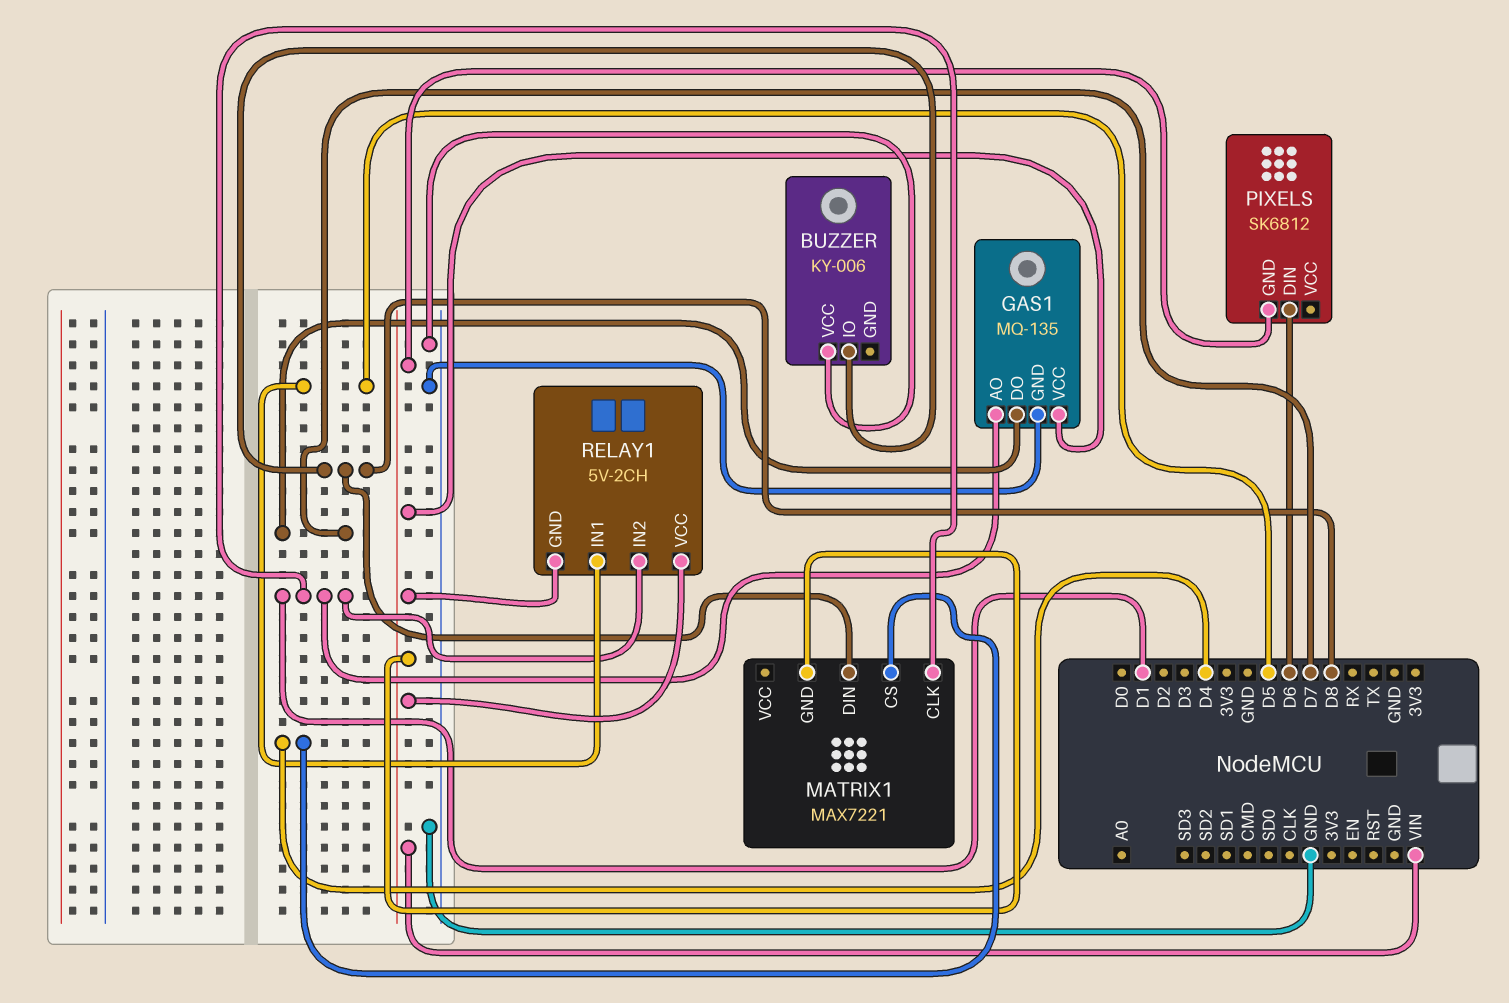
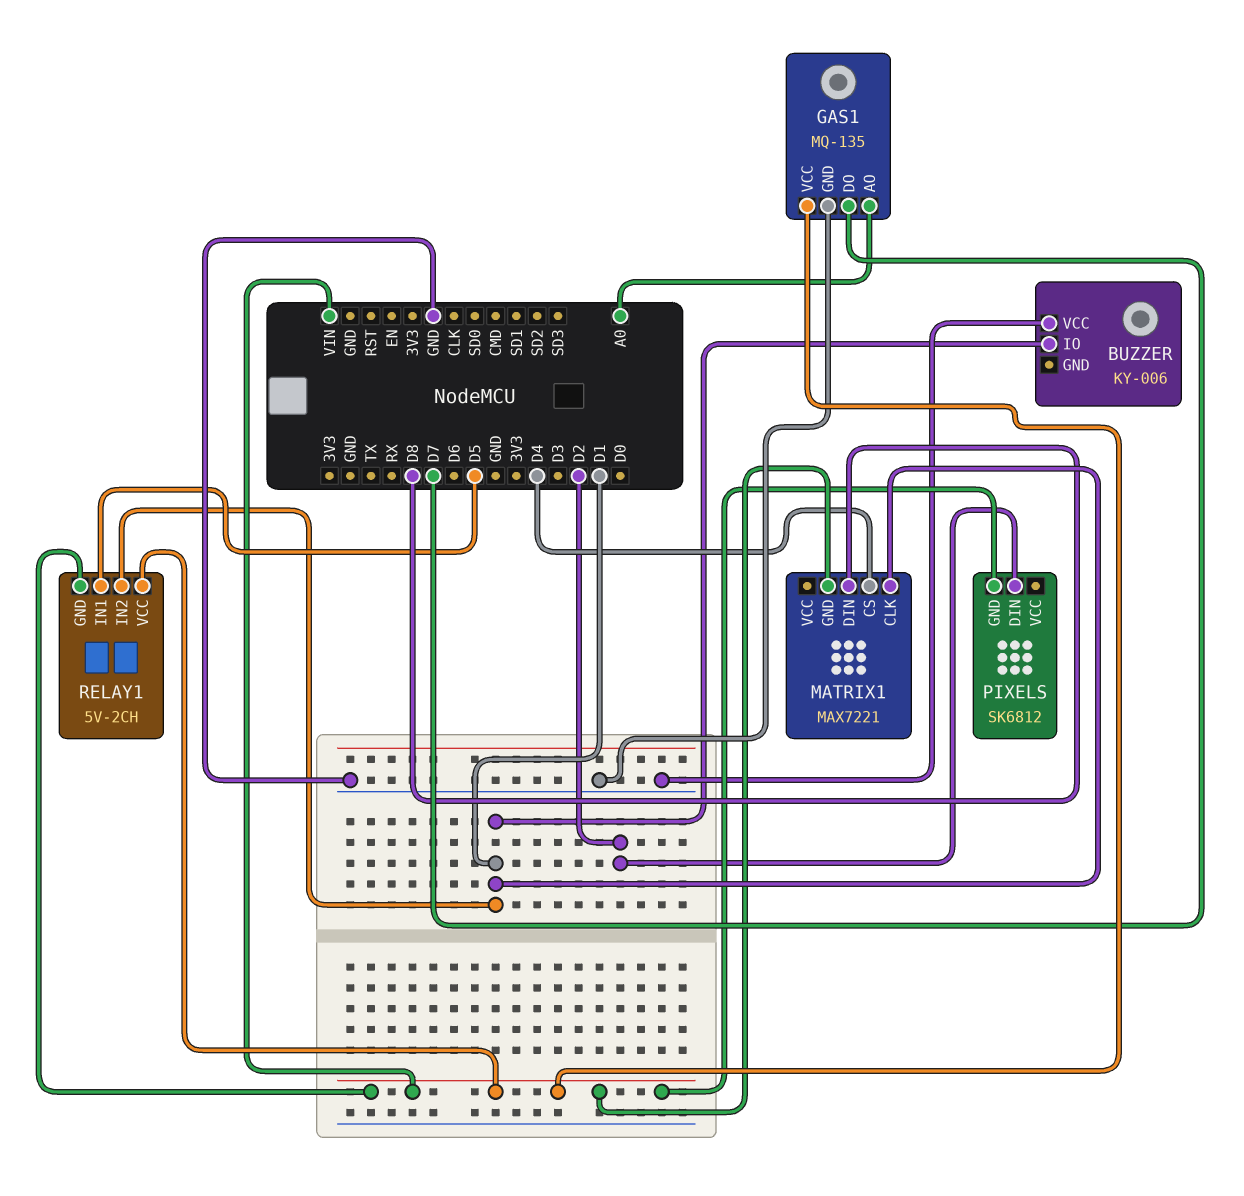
BUZZER pin IO: D8 -> D1
GAS1 pin AO: D1 -> A0
PIXELS pin DIN: D6 -> D2

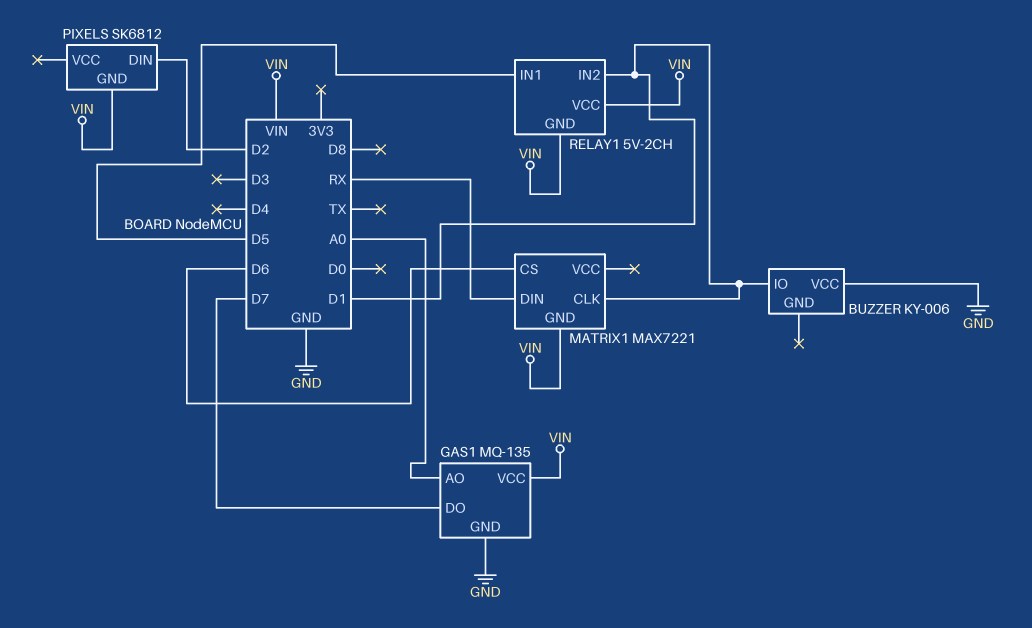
MATRIX1 pin CS: D4 -> D6
MATRIX1 pin DIN: D8 -> RX

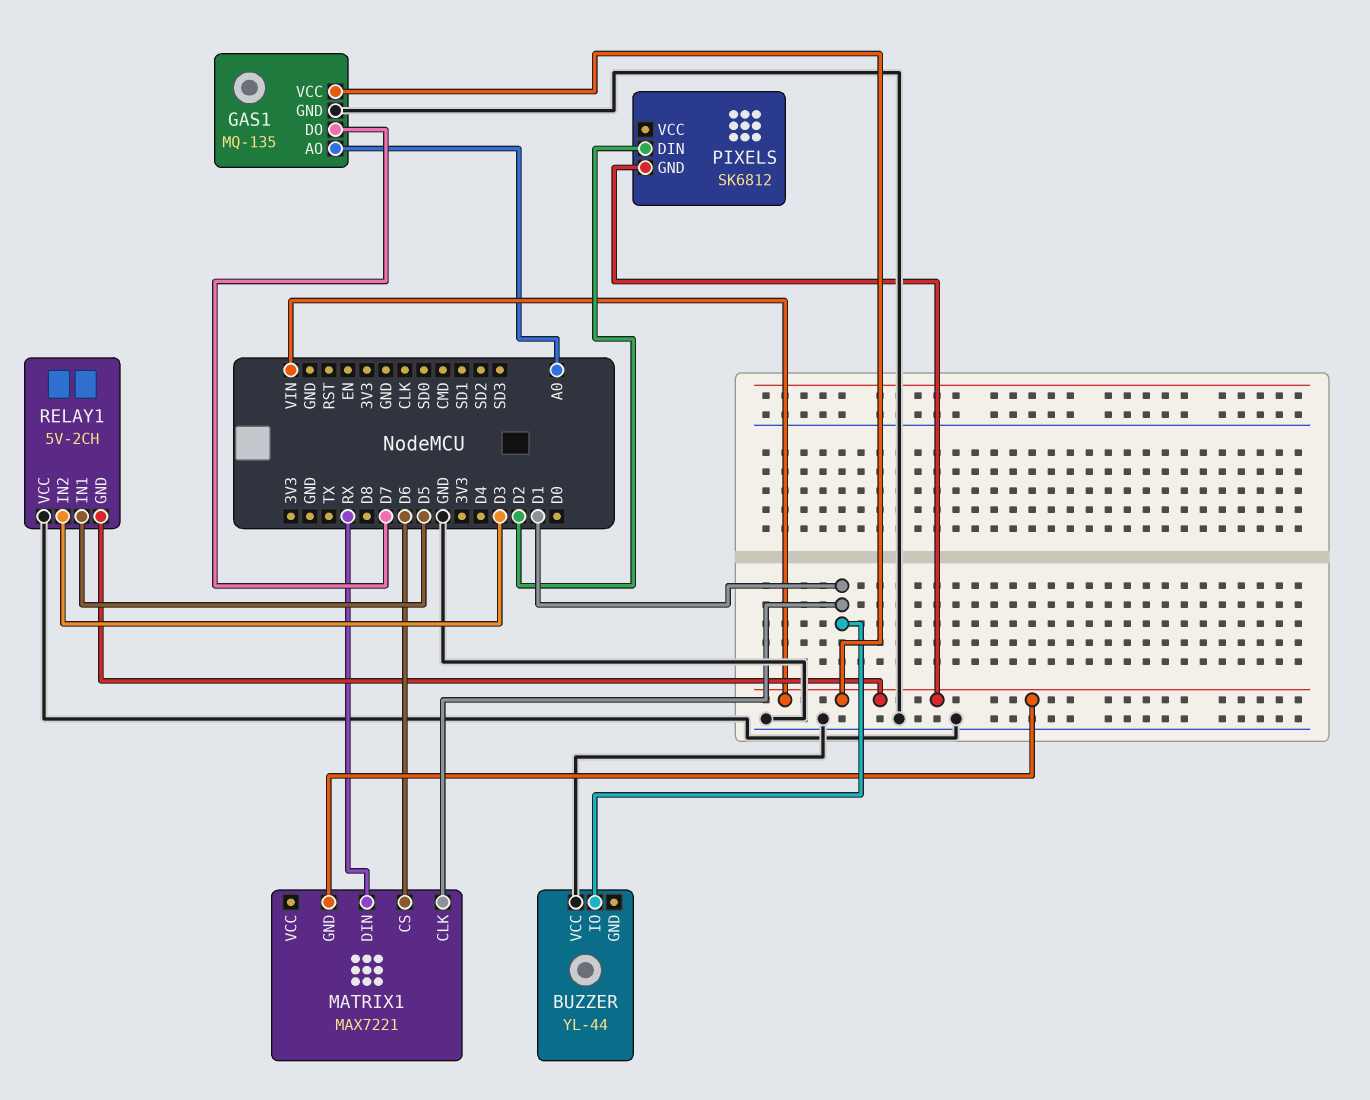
BUZZER: KY-006 -> YL-44
RELAY1 pin IN2: D1 -> D3
RELAY1 pin VCC: VIN -> GND

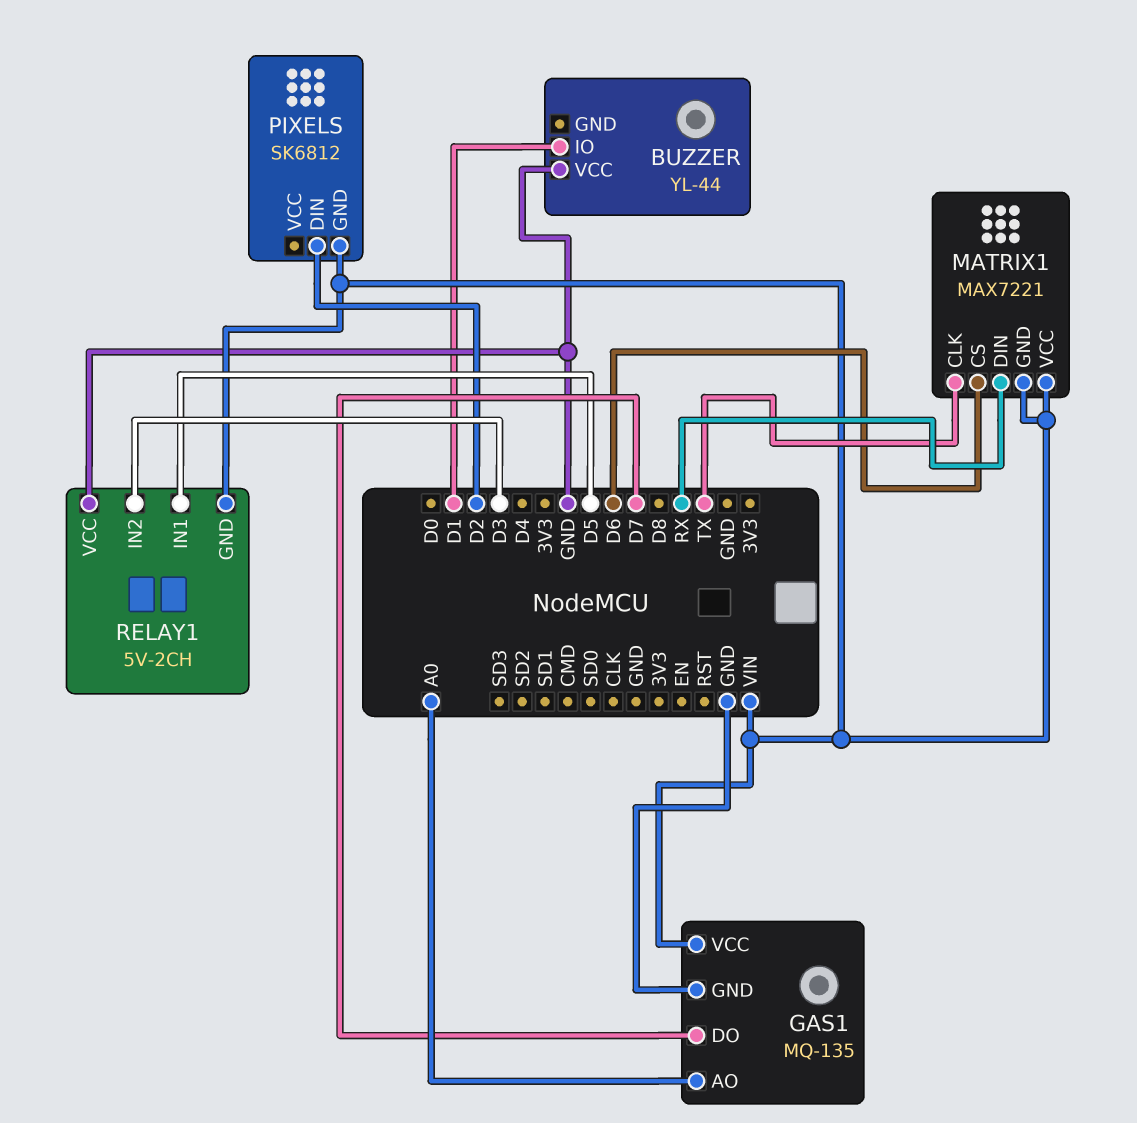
MATRIX1 pin CLK: D1 -> TX
MATRIX1 pin VCC: none -> VIN

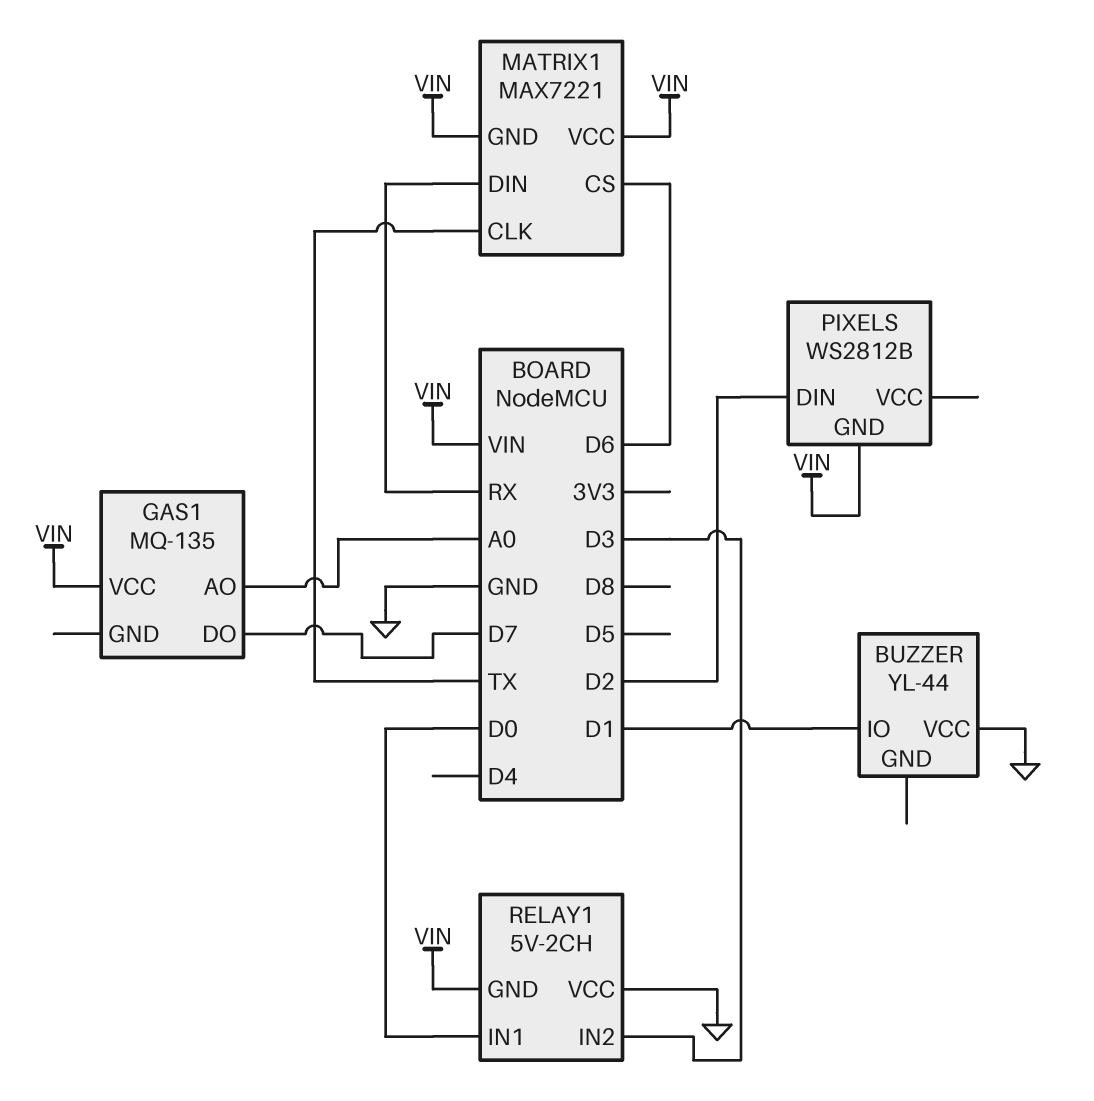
GAS1 pin GND: GND -> none
PIXELS: SK6812 -> WS2812B
RELAY1 pin IN1: D5 -> D0

